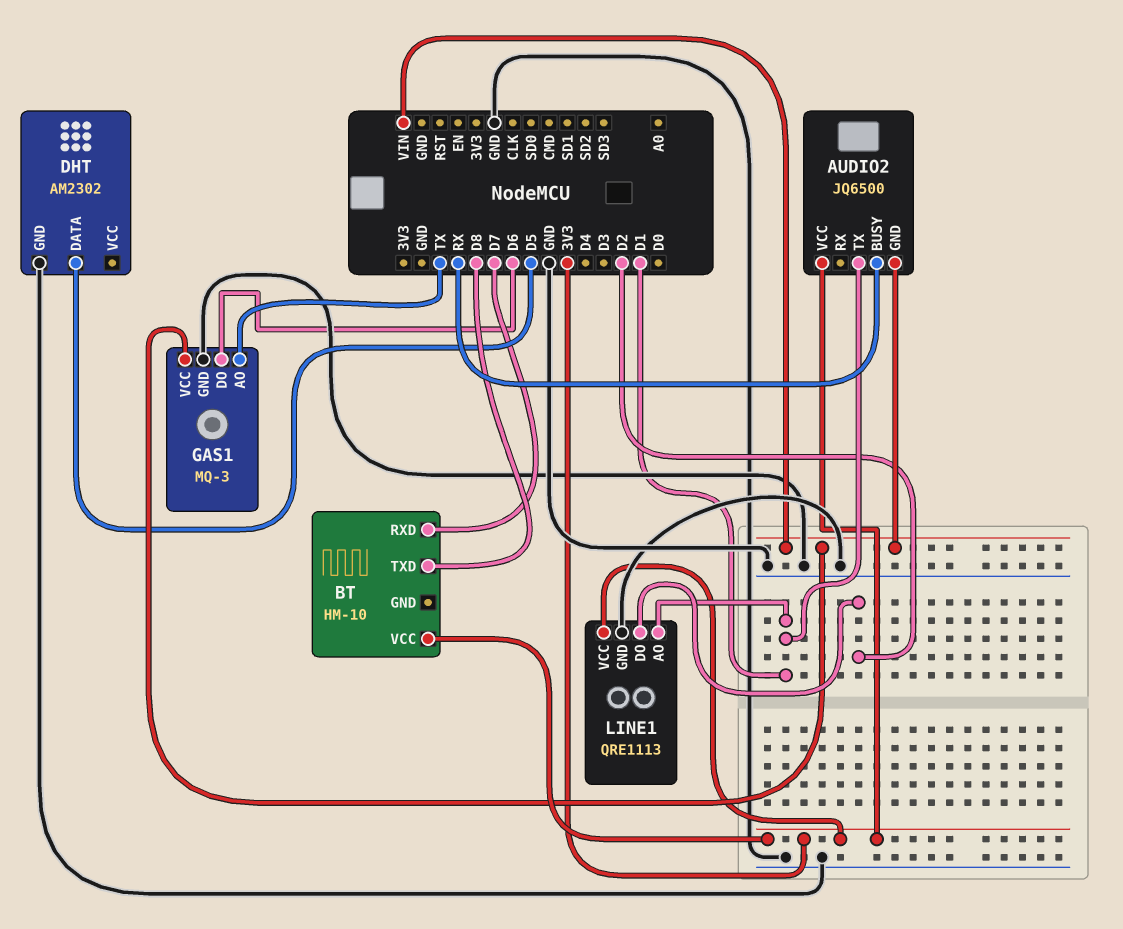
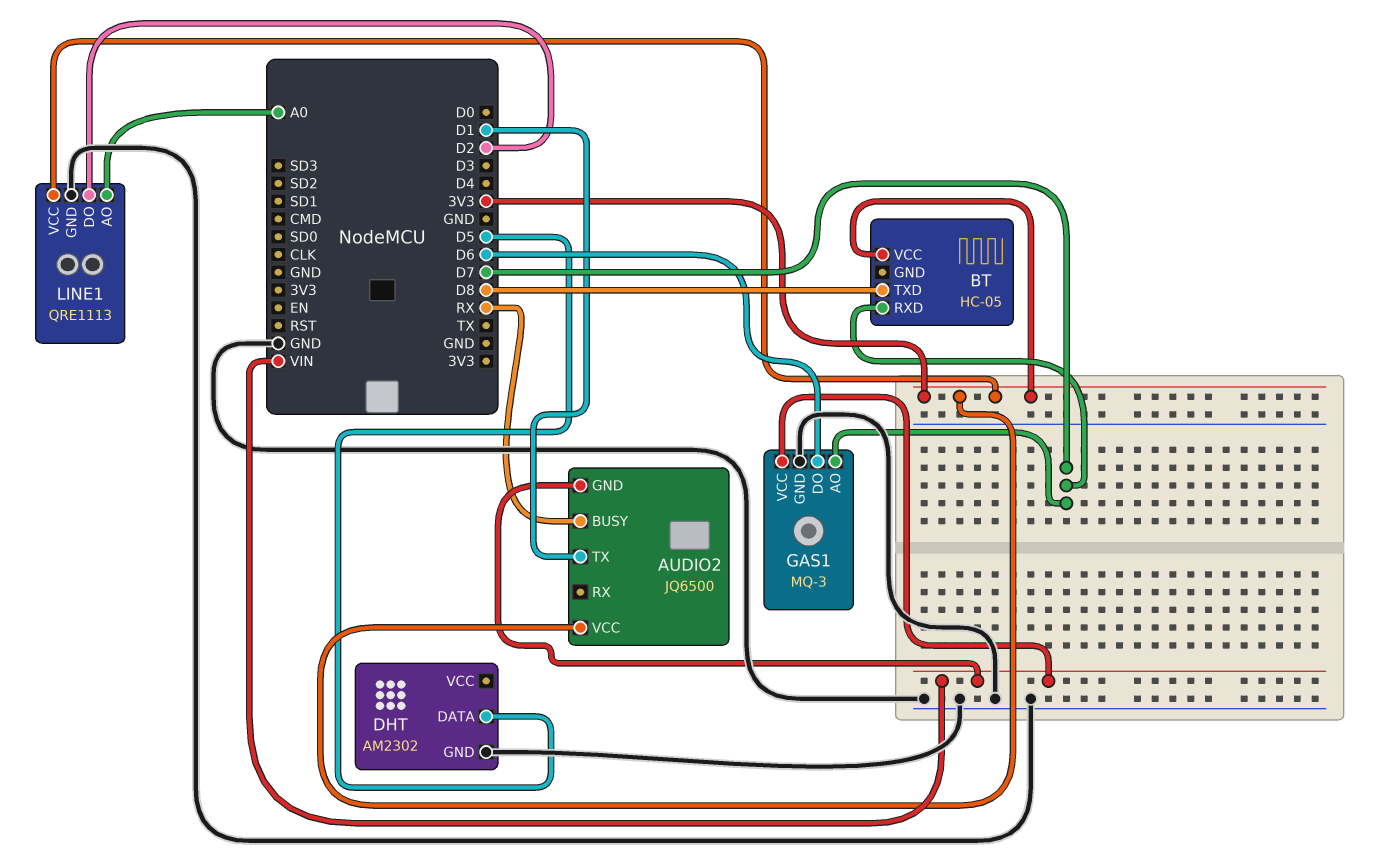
BT: HM-10 -> HC-05
GAS1 pin AO: TX -> D7
LINE1 pin AO: D1 -> A0

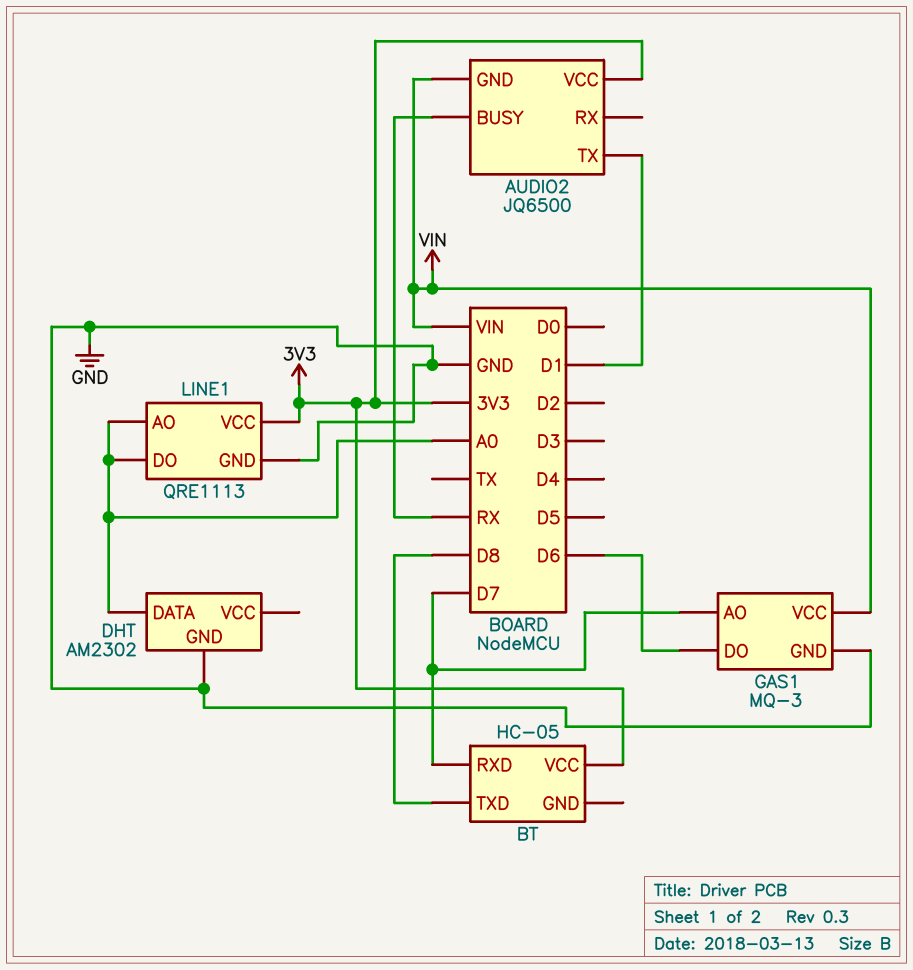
DHT pin DATA: D5 -> A0
LINE1 pin DO: D2 -> A0

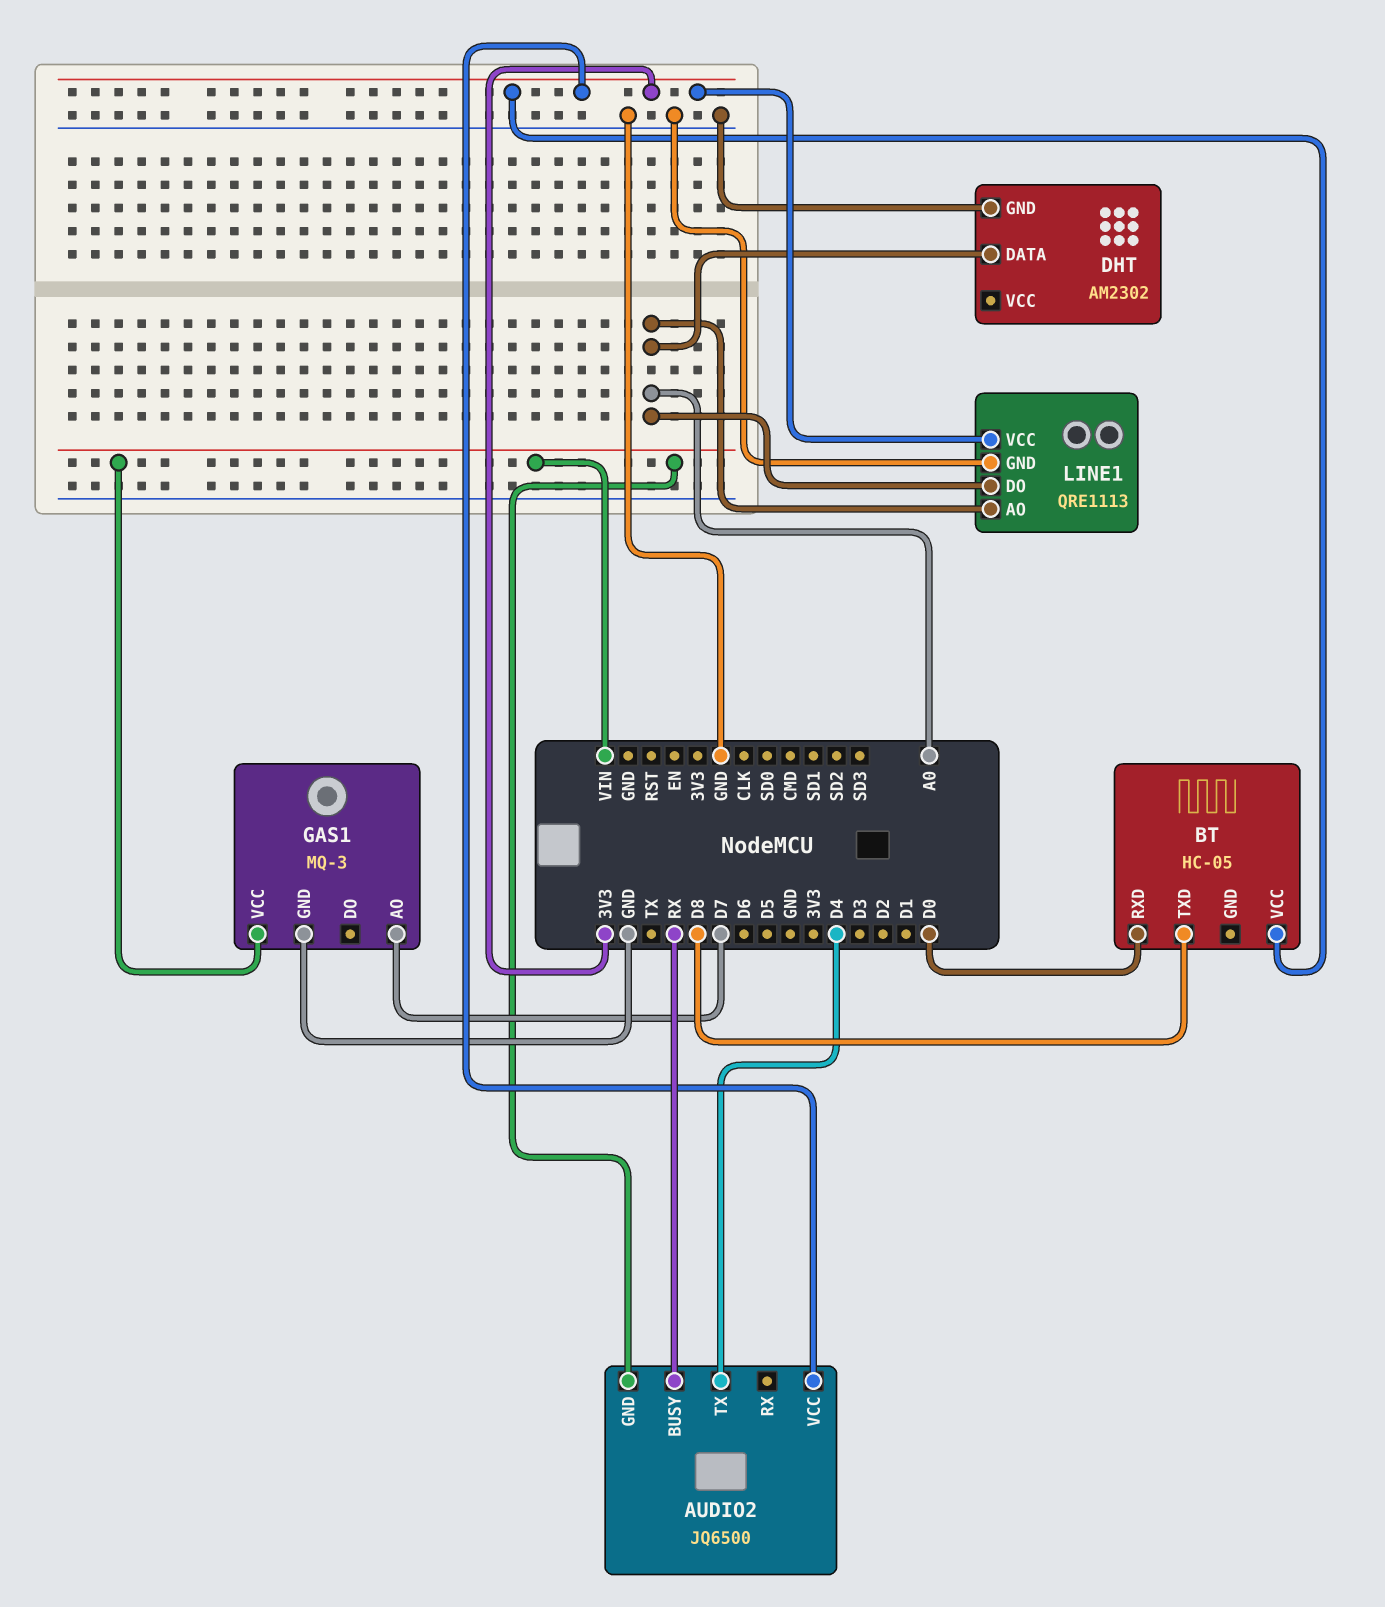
AUDIO2 pin TX: D1 -> D4
BT pin RXD: D7 -> D0
GAS1 pin DO: D6 -> none

